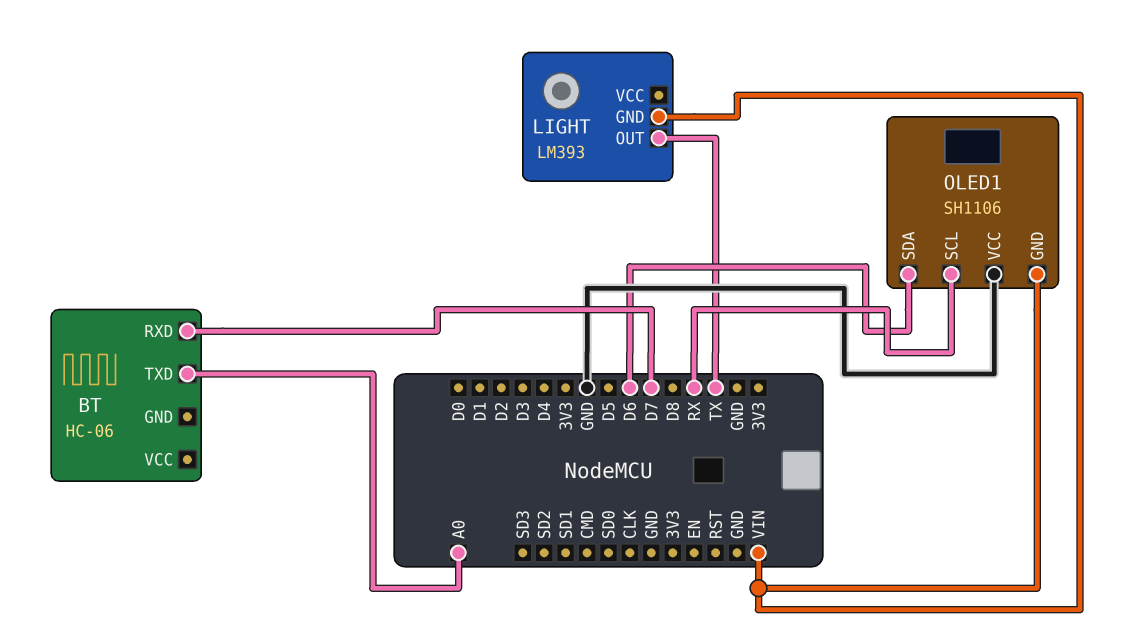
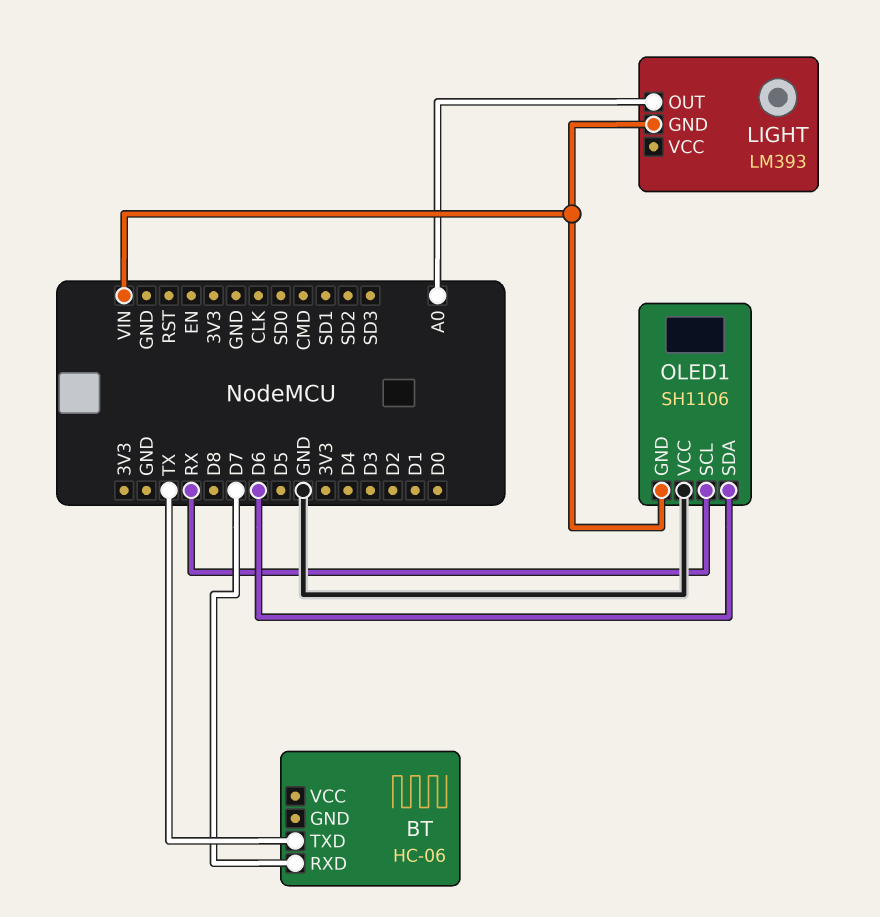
BT pin TXD: A0 -> TX
LIGHT pin OUT: TX -> A0

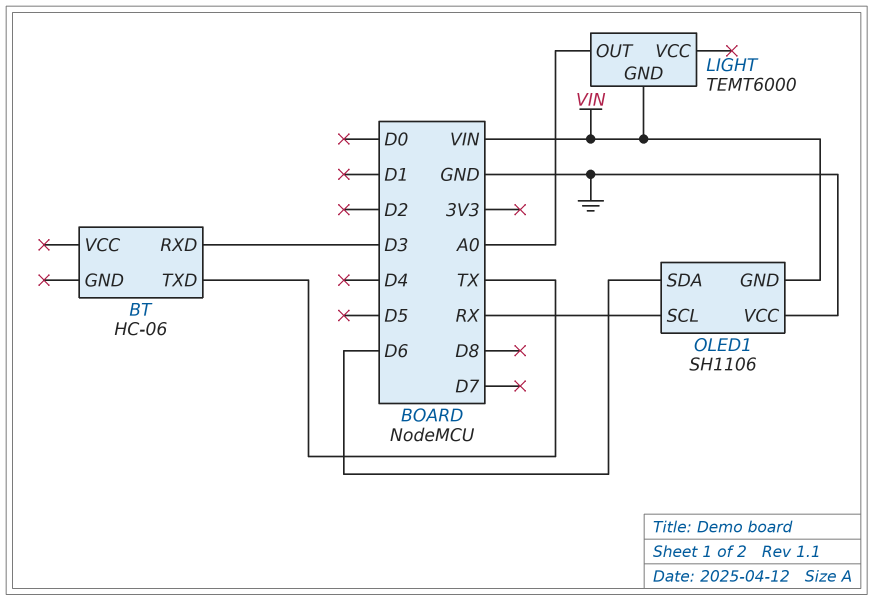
BT pin RXD: D7 -> D3
LIGHT: LM393 -> TEMT6000

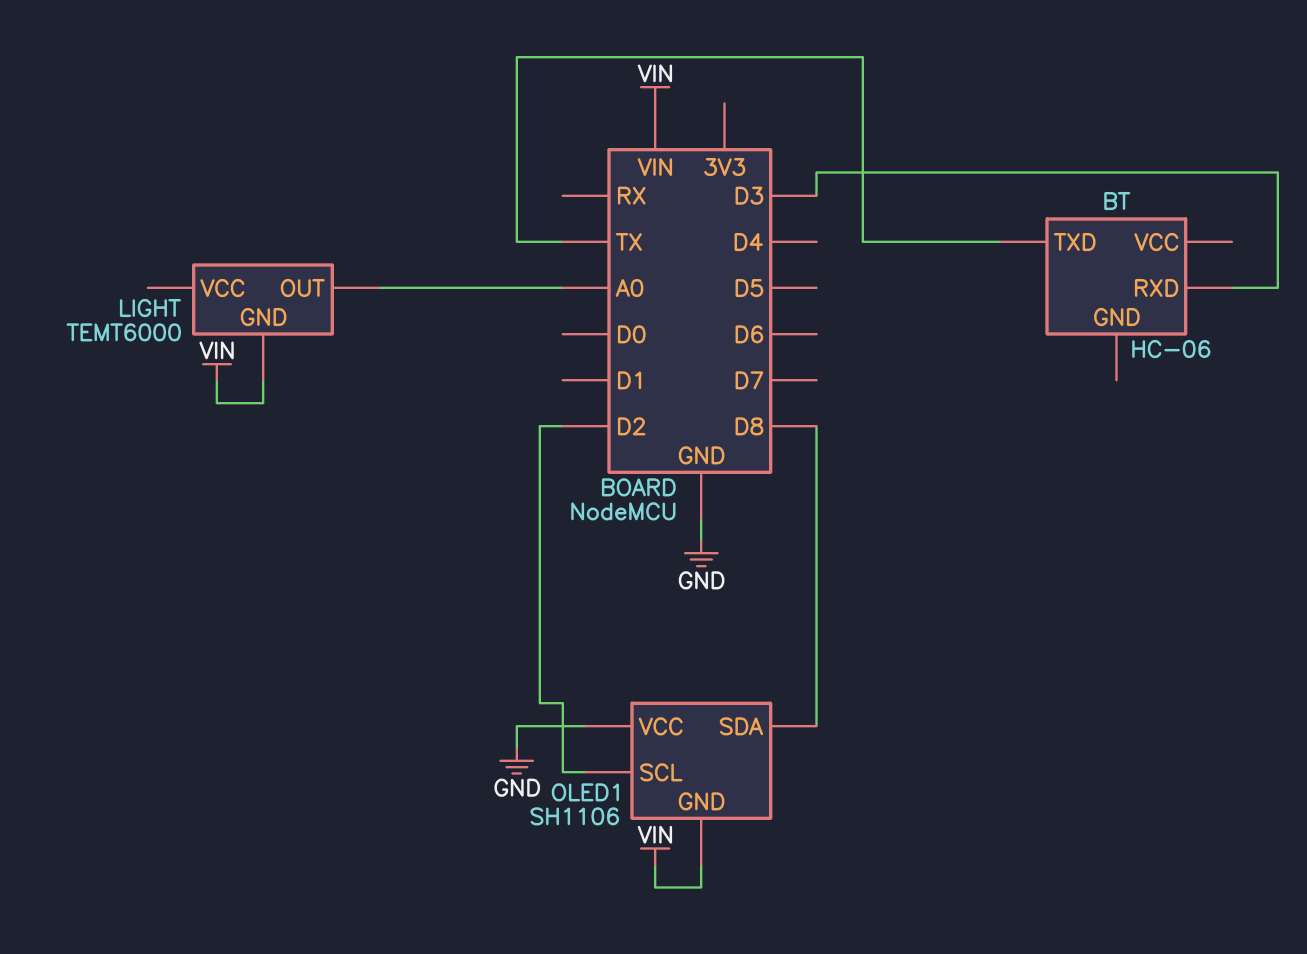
OLED1 pin SCL: RX -> D2
OLED1 pin SDA: D6 -> D8

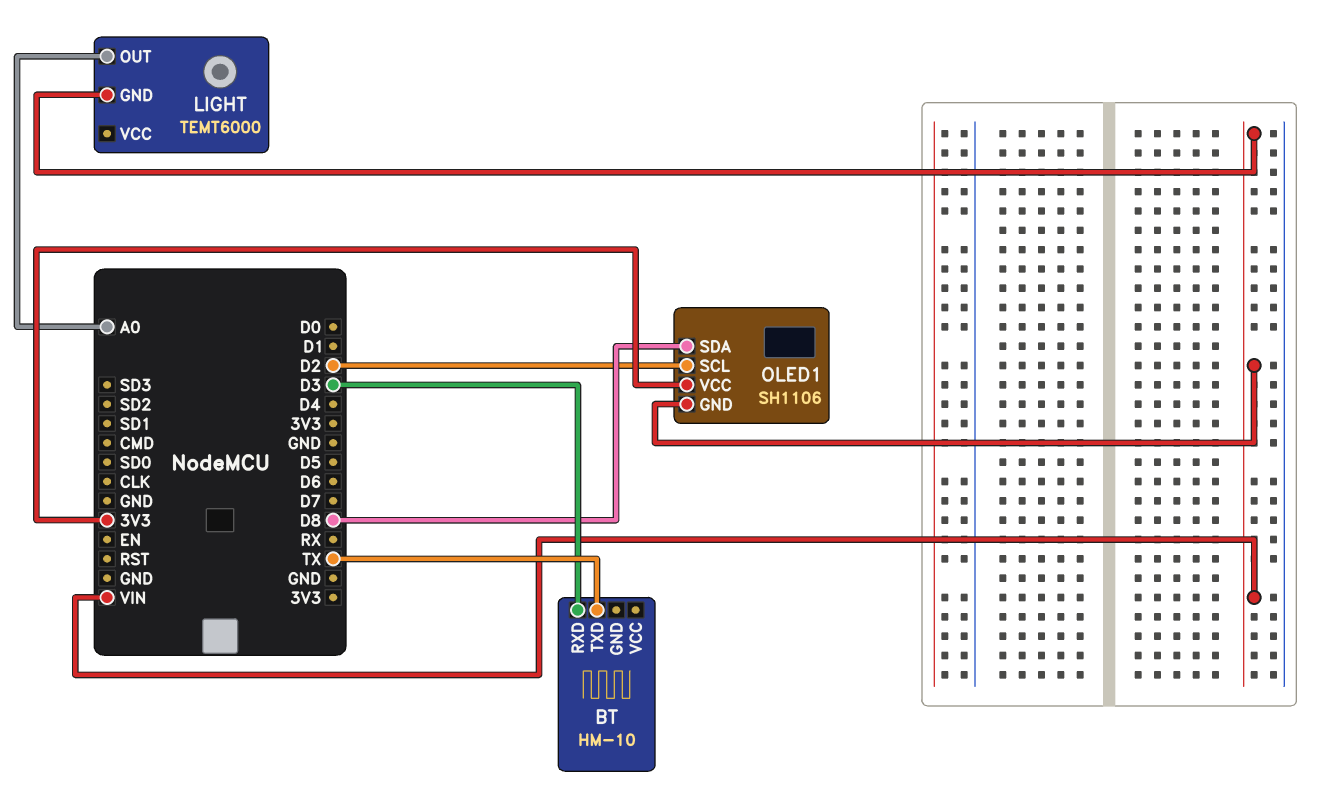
BT: HC-06 -> HM-10
OLED1 pin VCC: GND -> 3V3

